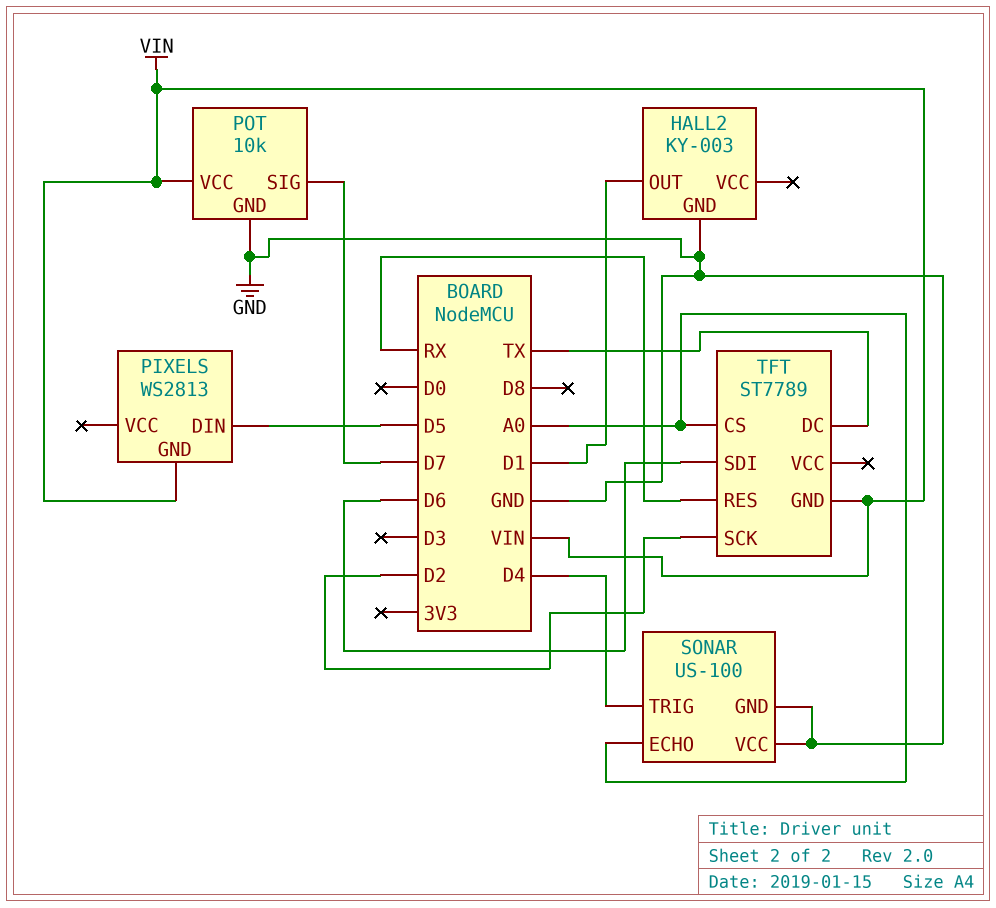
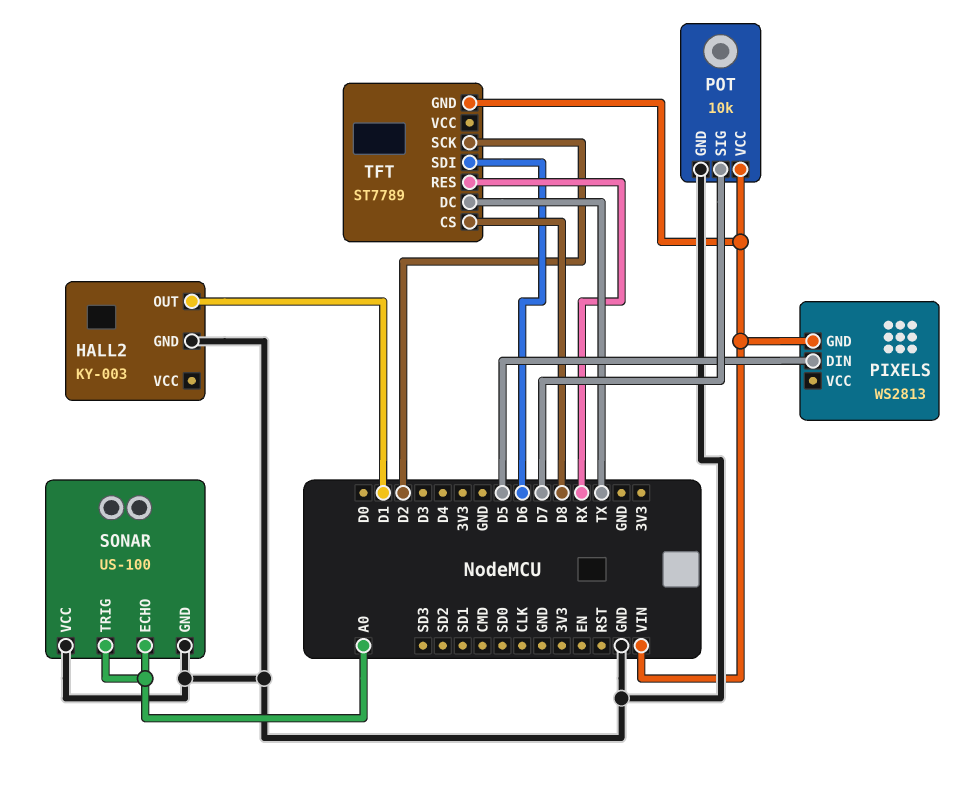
SONAR pin TRIG: D4 -> A0
TFT pin CS: A0 -> D8

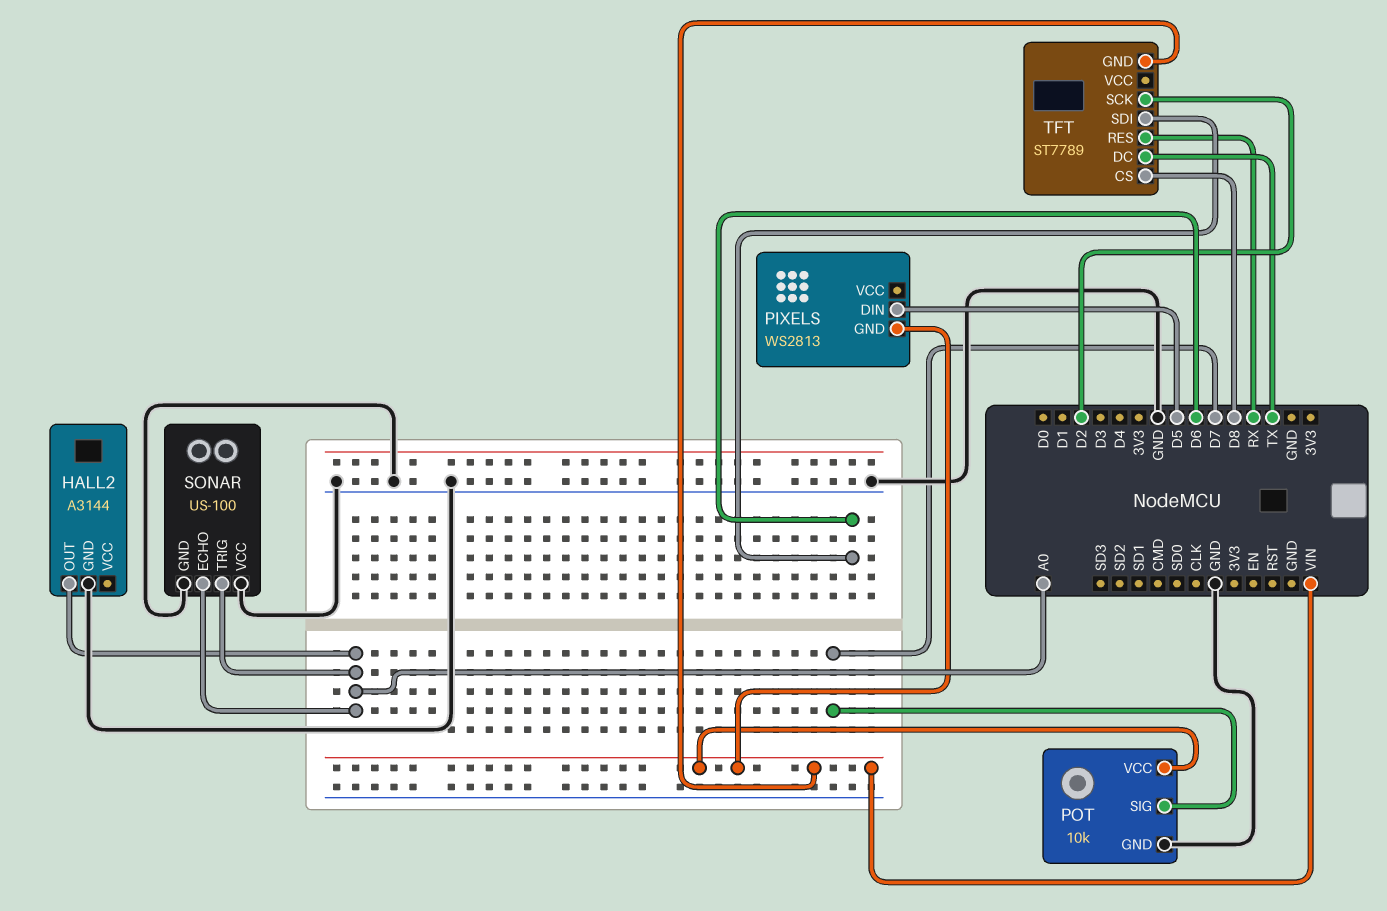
HALL2: KY-003 -> A3144
HALL2 pin OUT: D1 -> A0

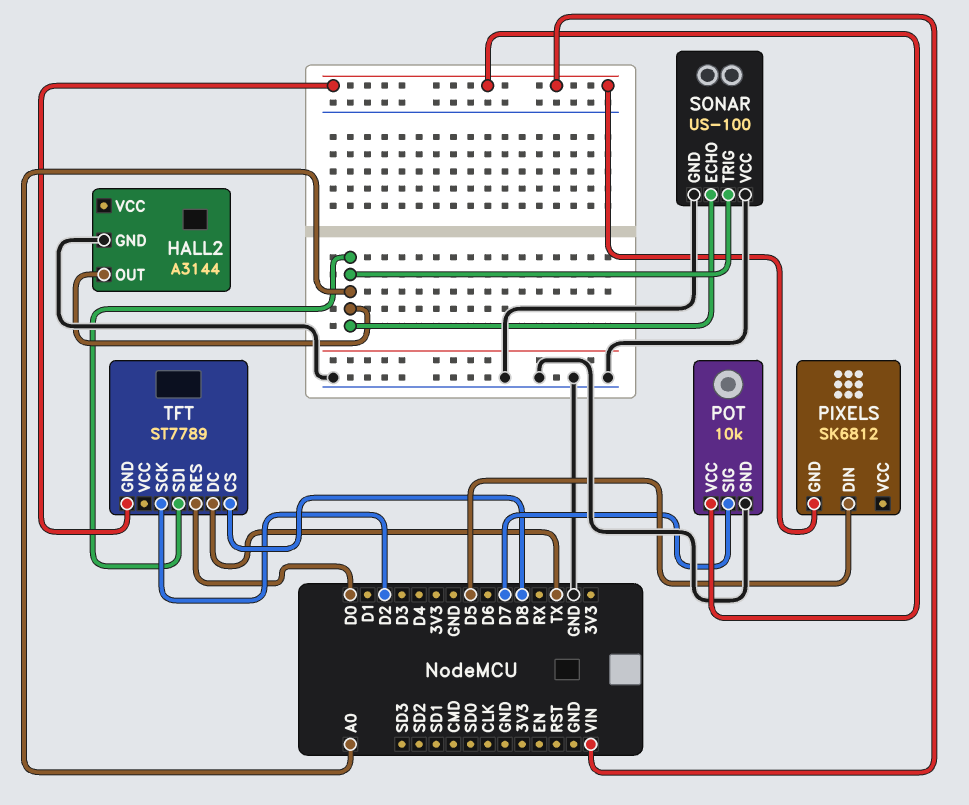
PIXELS: WS2813 -> SK6812
TFT pin RES: RX -> D0
TFT pin SDI: D6 -> A0

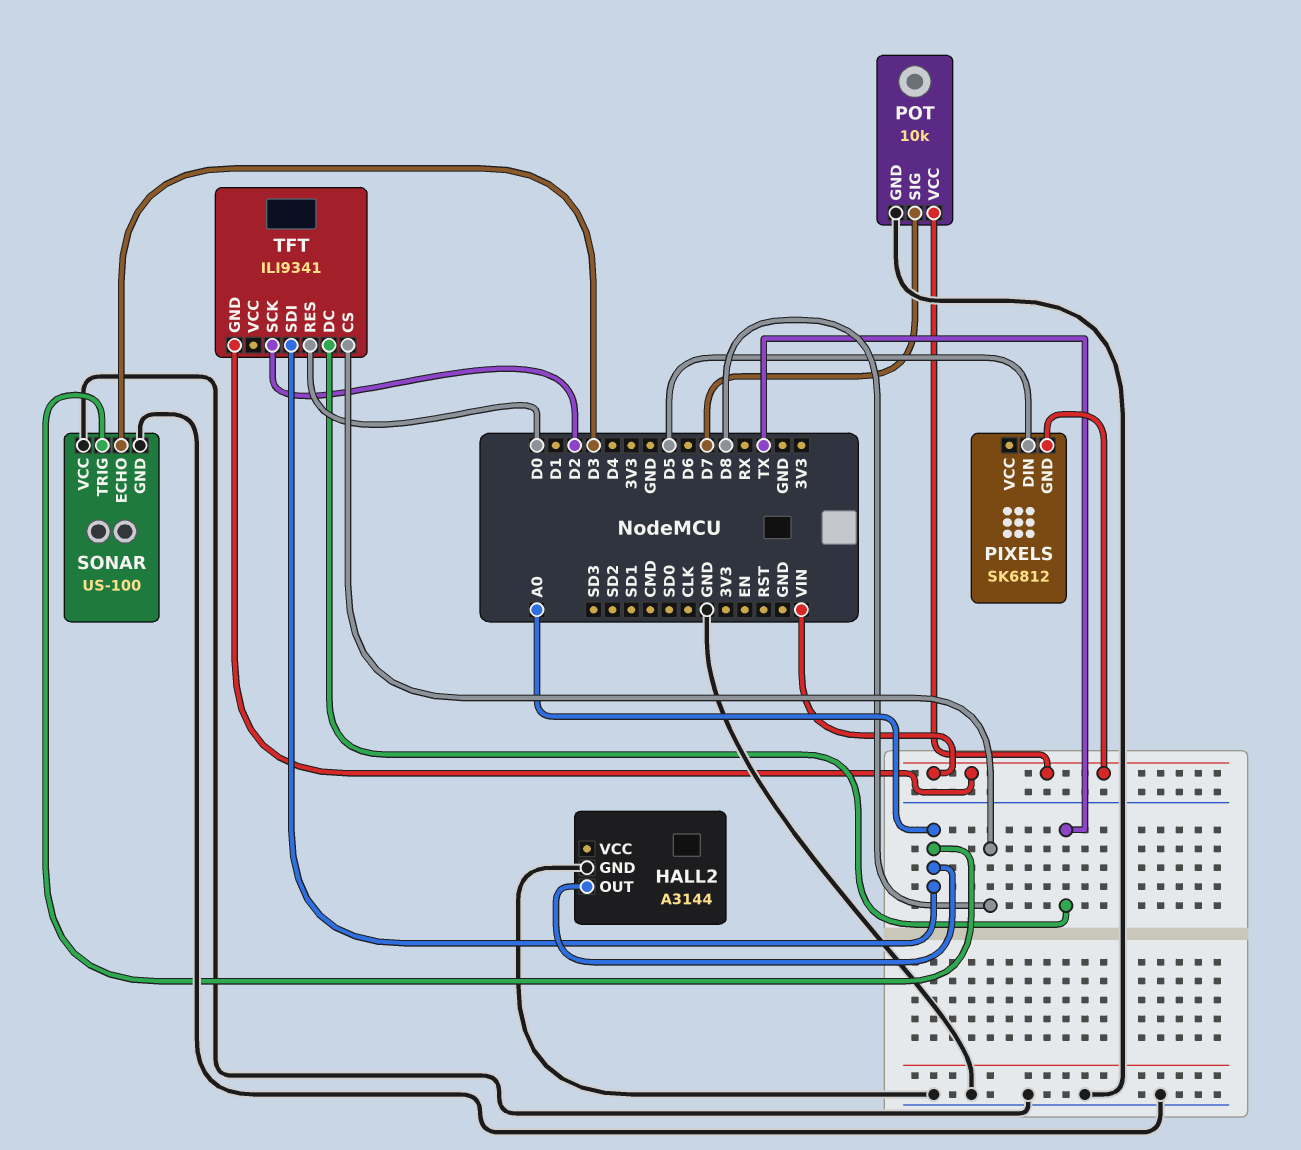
SONAR pin ECHO: A0 -> D3
TFT: ST7789 -> ILI9341

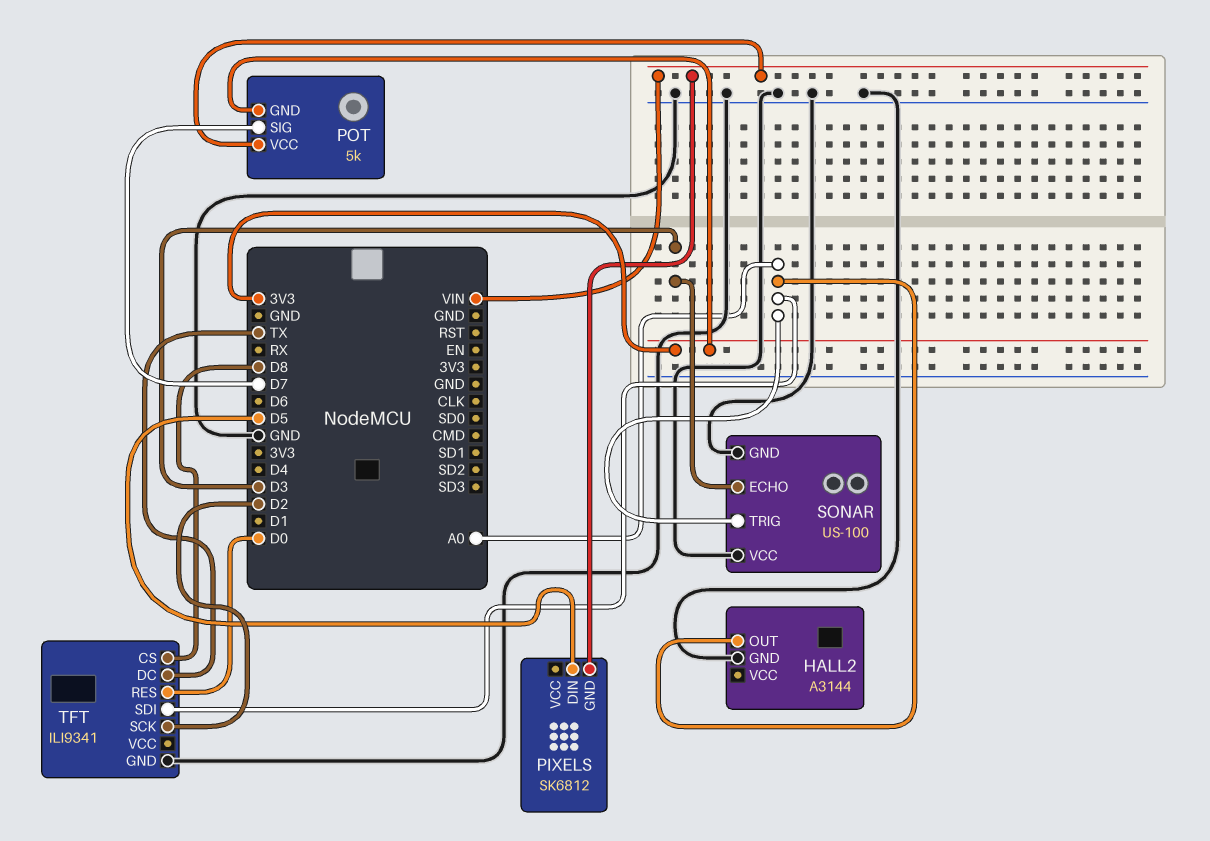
POT: 10k -> 5k
POT pin GND: GND -> 3V3
TFT pin GND: VIN -> GND

